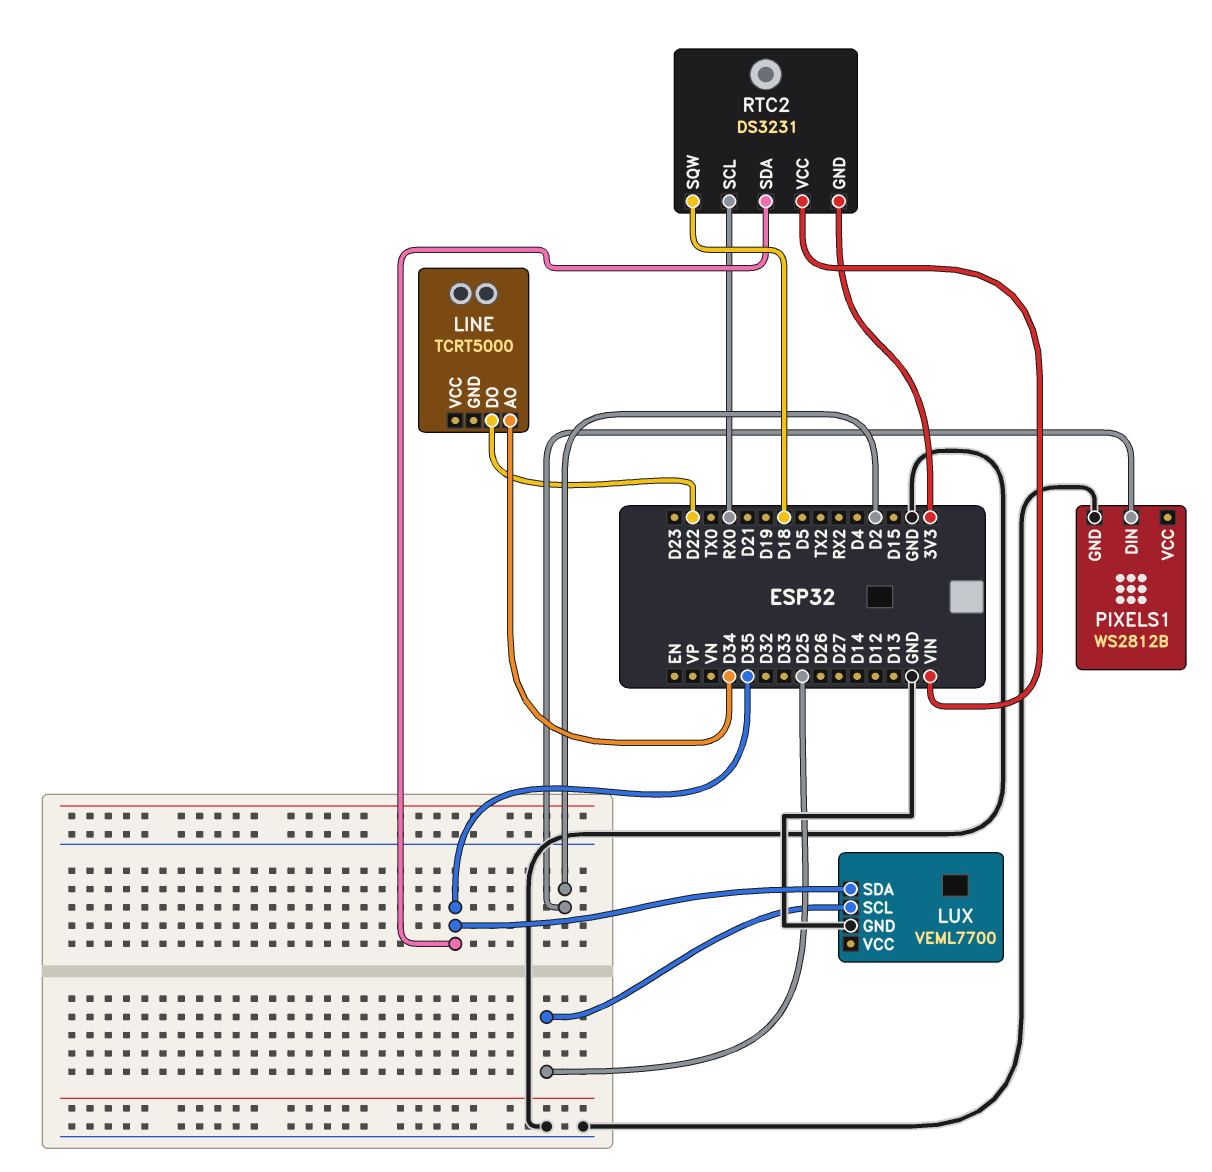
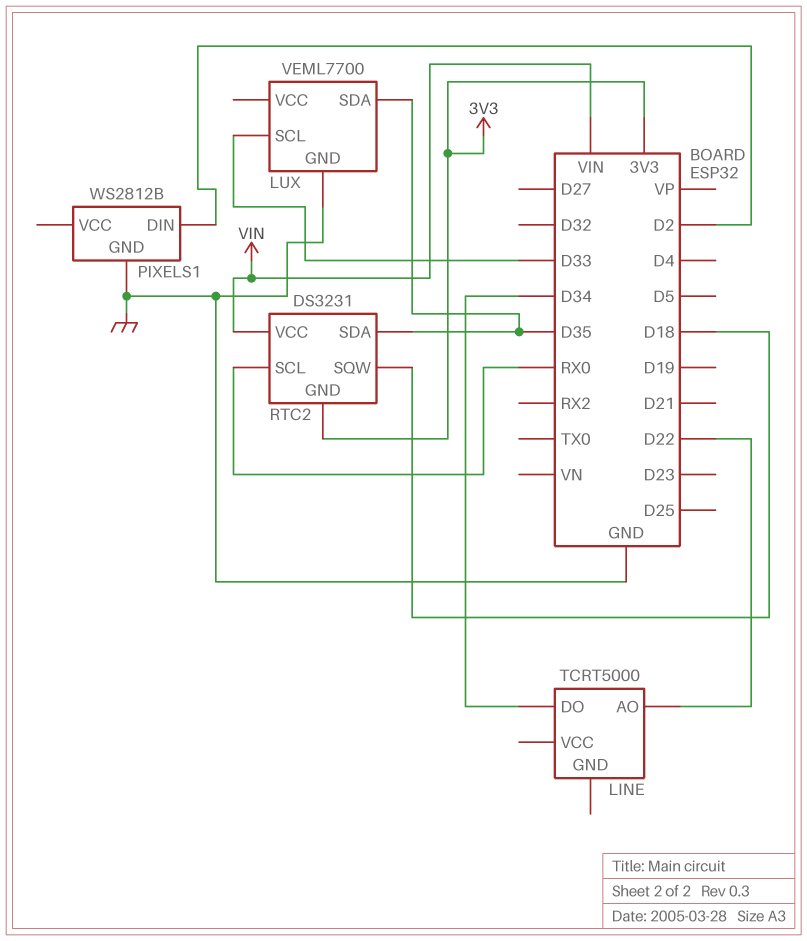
LINE pin AO: D34 -> D22
LINE pin DO: D22 -> D34
LUX pin SCL: D25 -> D33

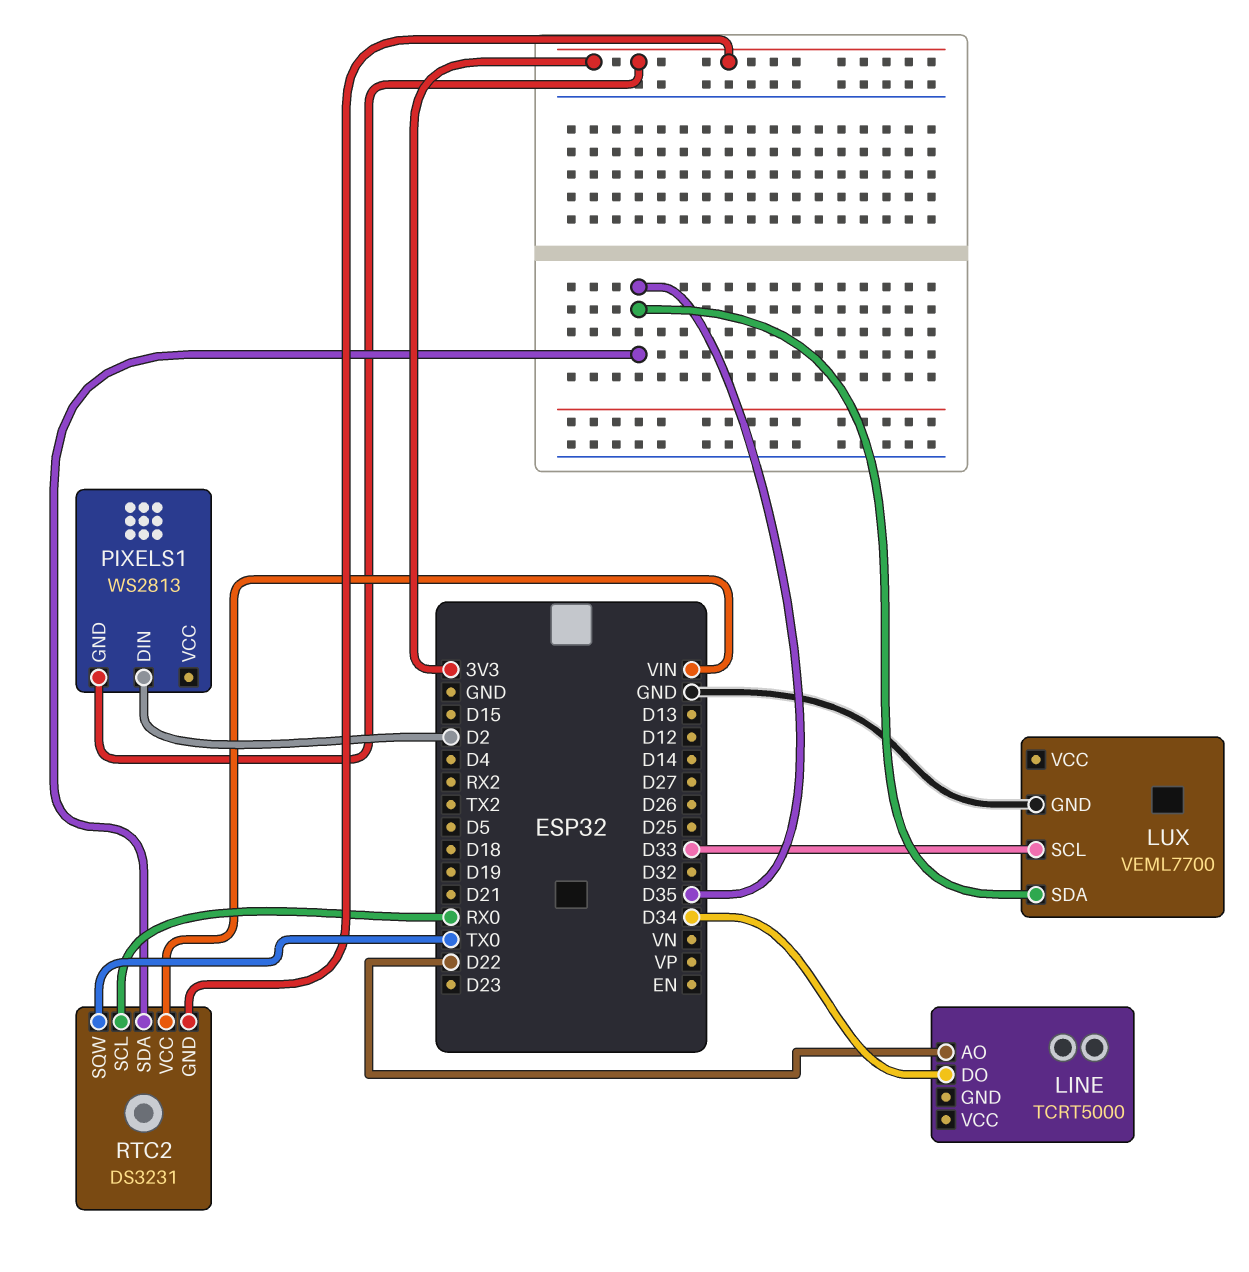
PIXELS1: WS2812B -> WS2813
PIXELS1 pin GND: GND -> 3V3
RTC2 pin SQW: D18 -> TX0

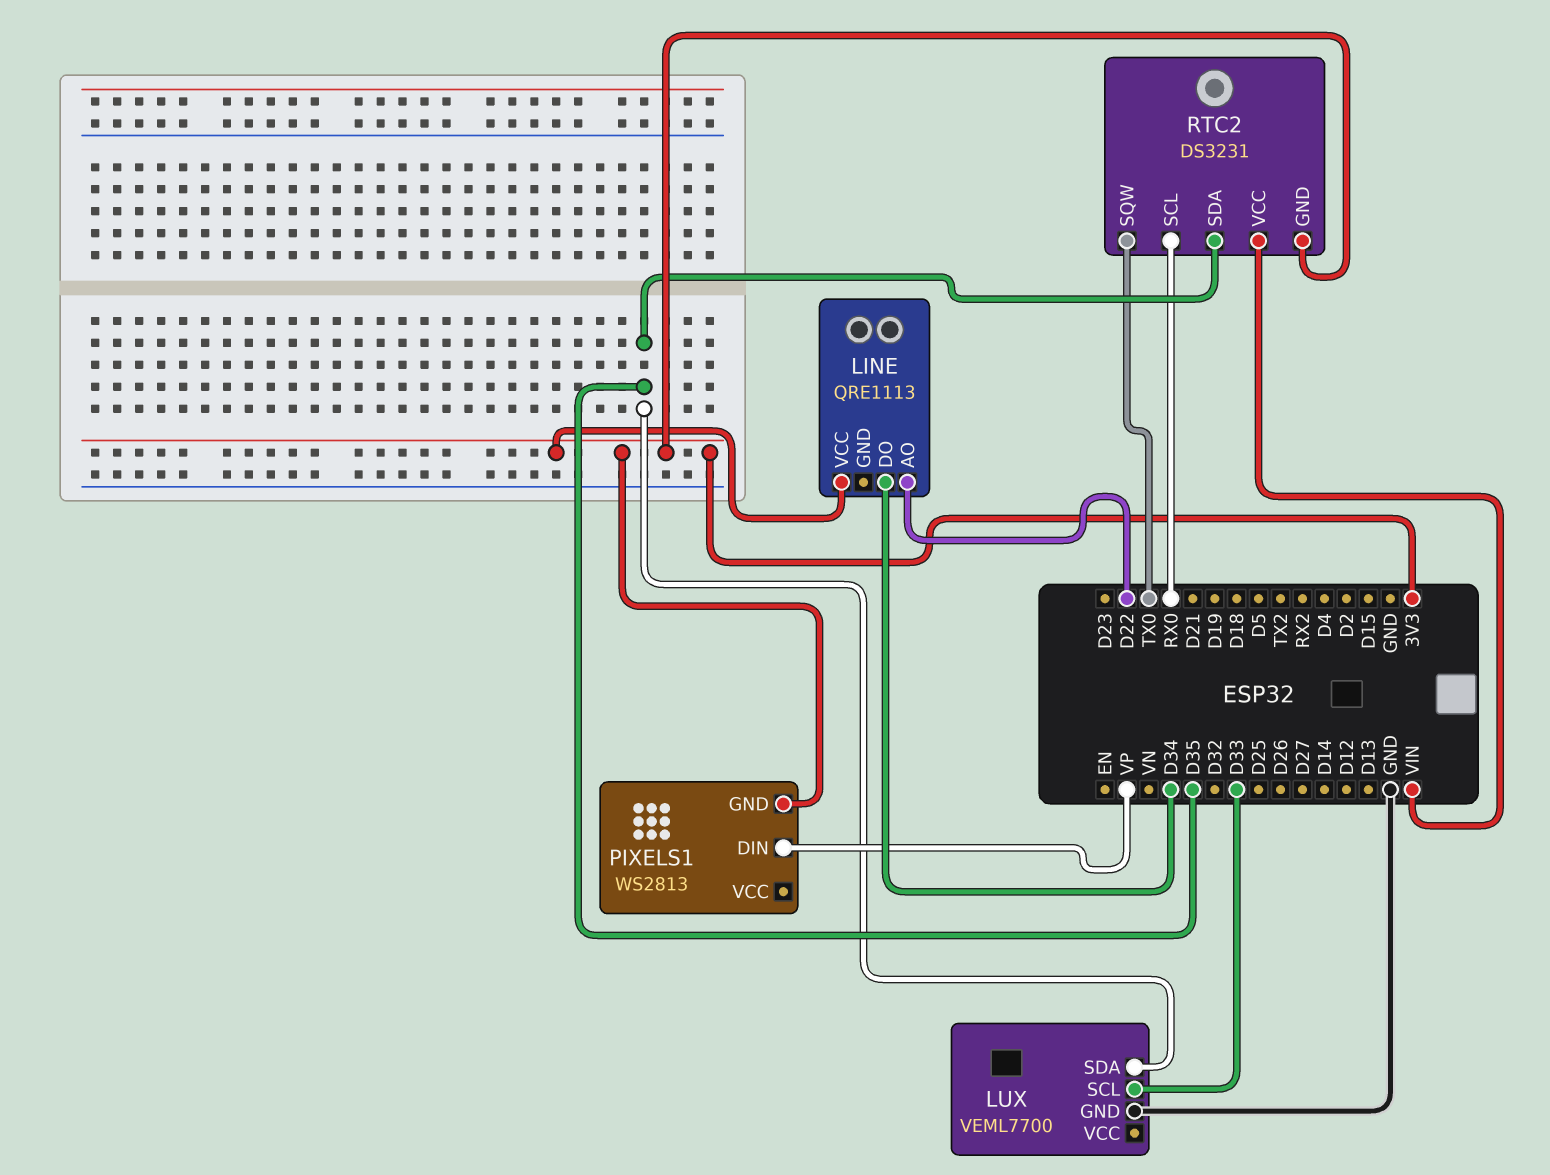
LINE: TCRT5000 -> QRE1113
LINE pin VCC: none -> 3V3
PIXELS1 pin DIN: D2 -> VP

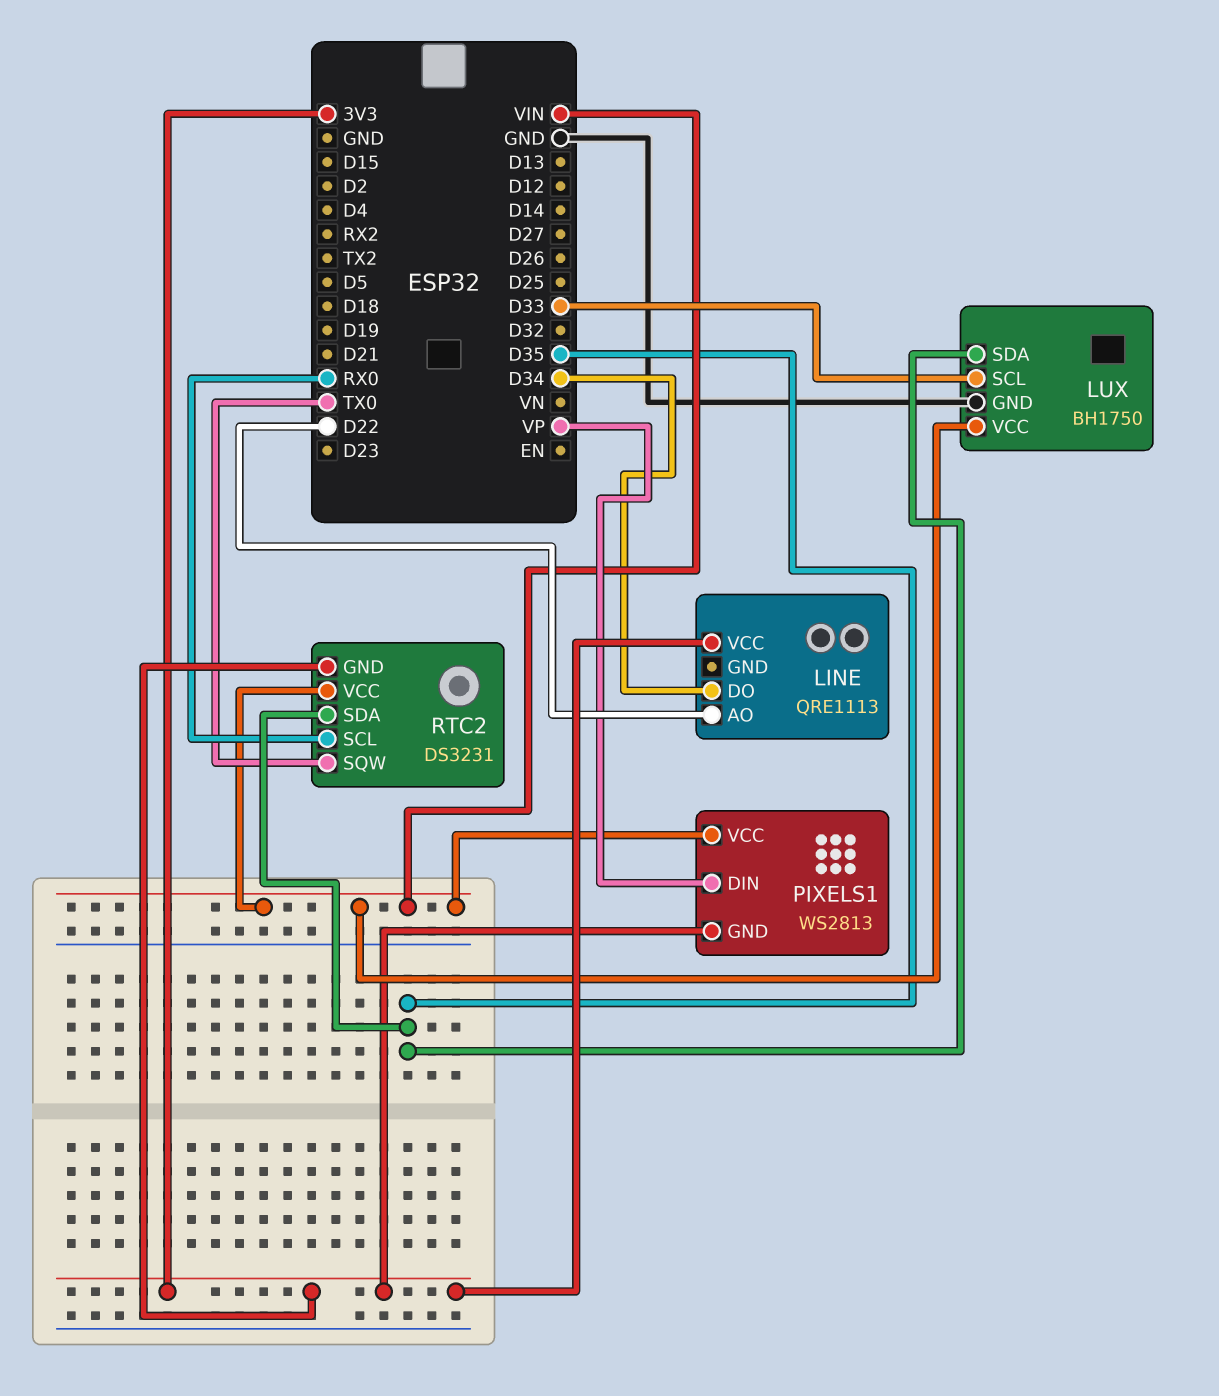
LUX: VEML7700 -> BH1750
LUX pin VCC: none -> VIN
PIXELS1 pin VCC: none -> VIN

